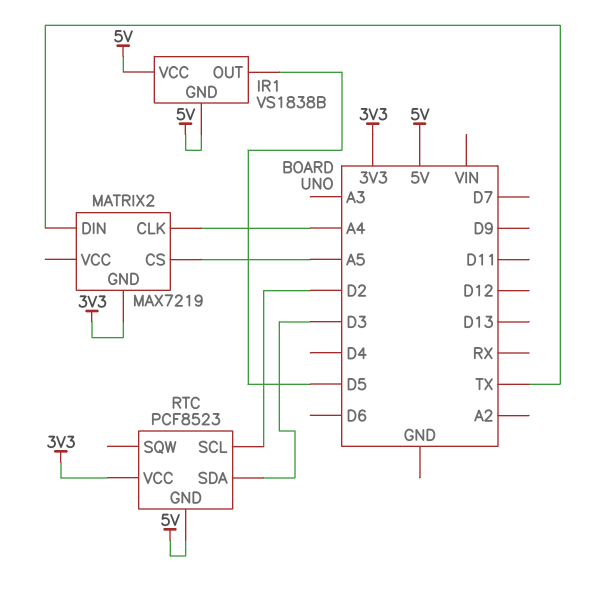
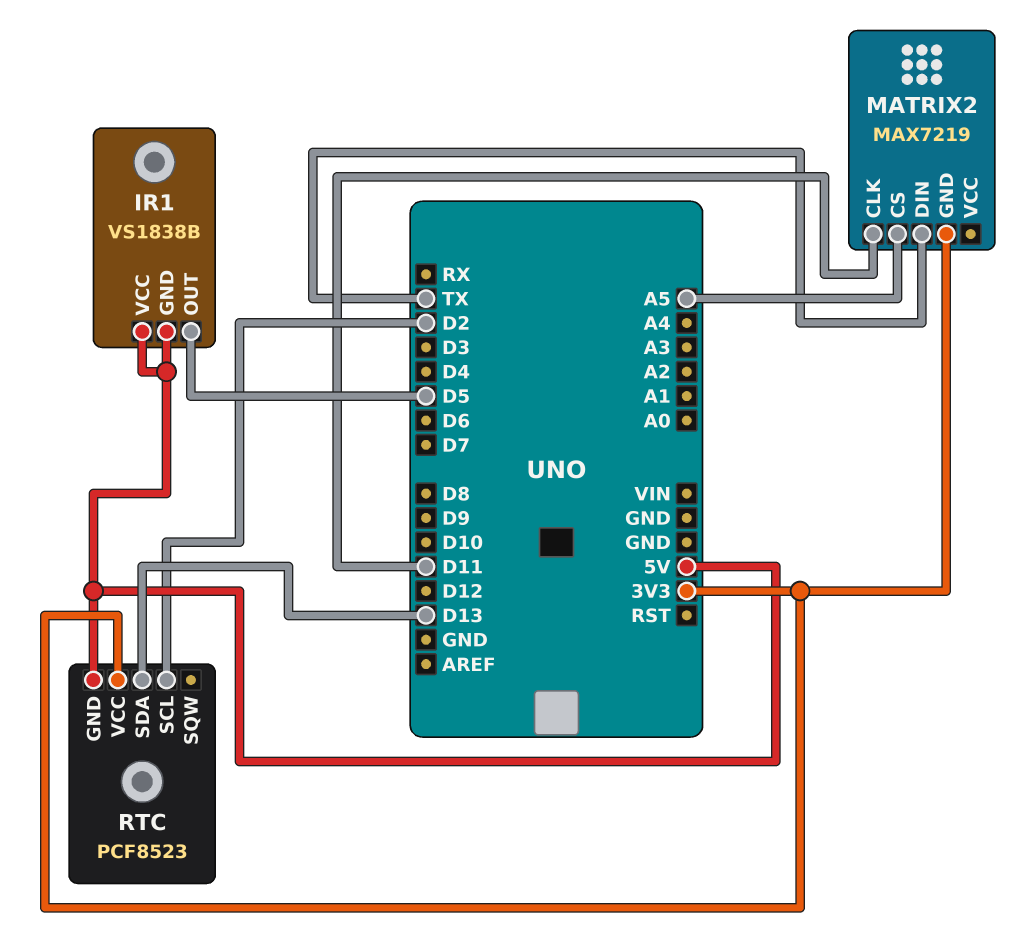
MATRIX2 pin CLK: A4 -> D11
RTC pin SDA: D3 -> D13

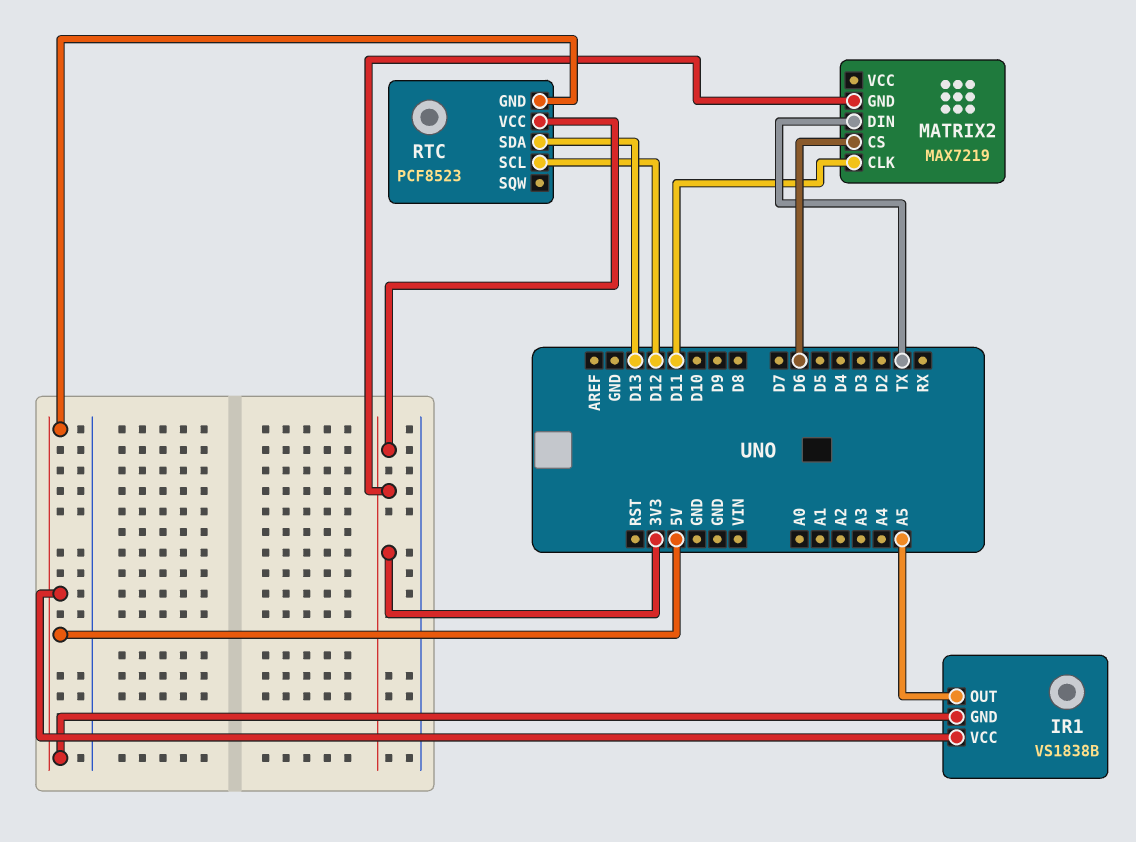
IR1 pin OUT: D5 -> A5
MATRIX2 pin CS: A5 -> D6
RTC pin SCL: D2 -> D12

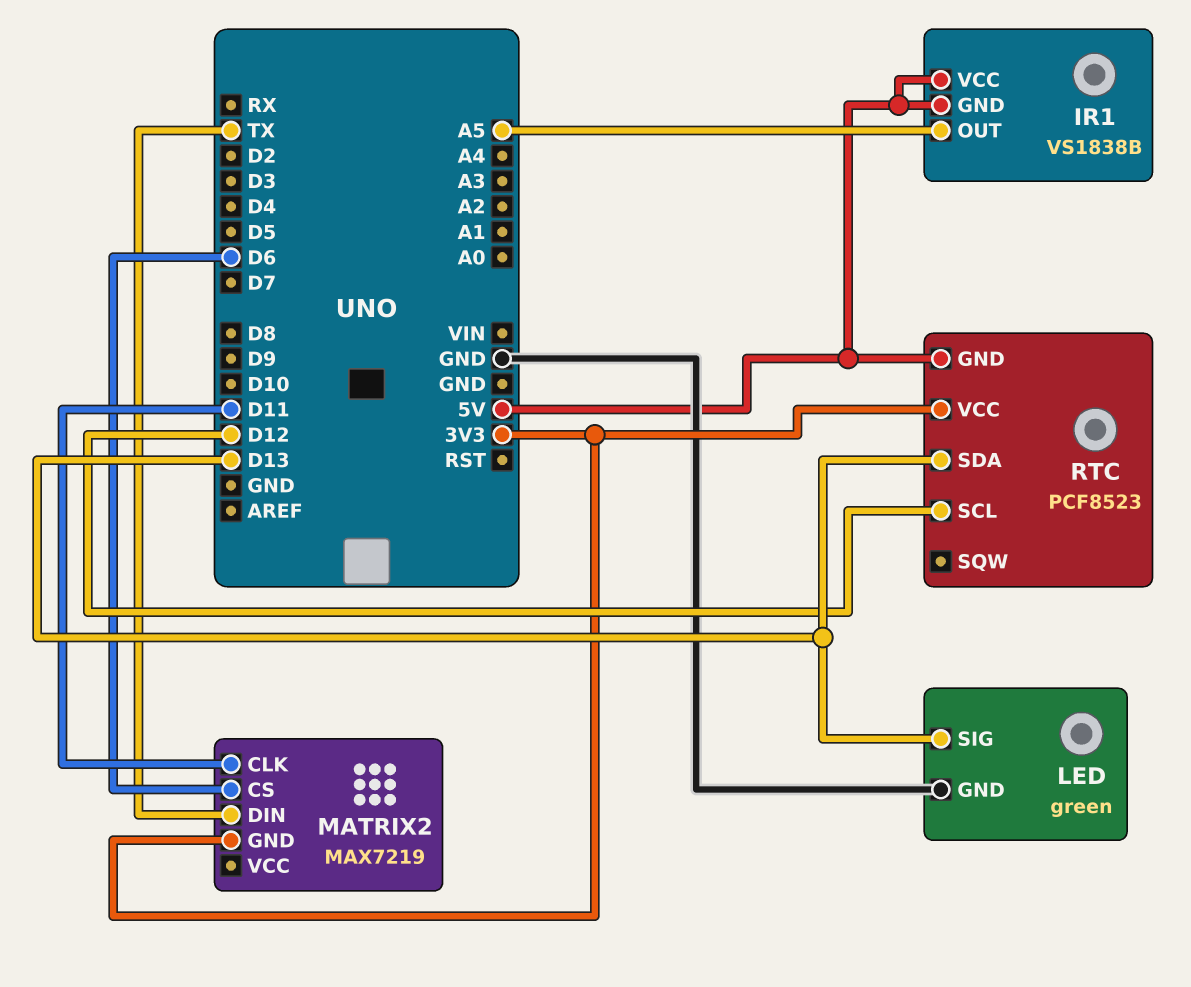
LED: none -> green
LED pin GND: none -> GND
LED pin SIG: none -> D13

